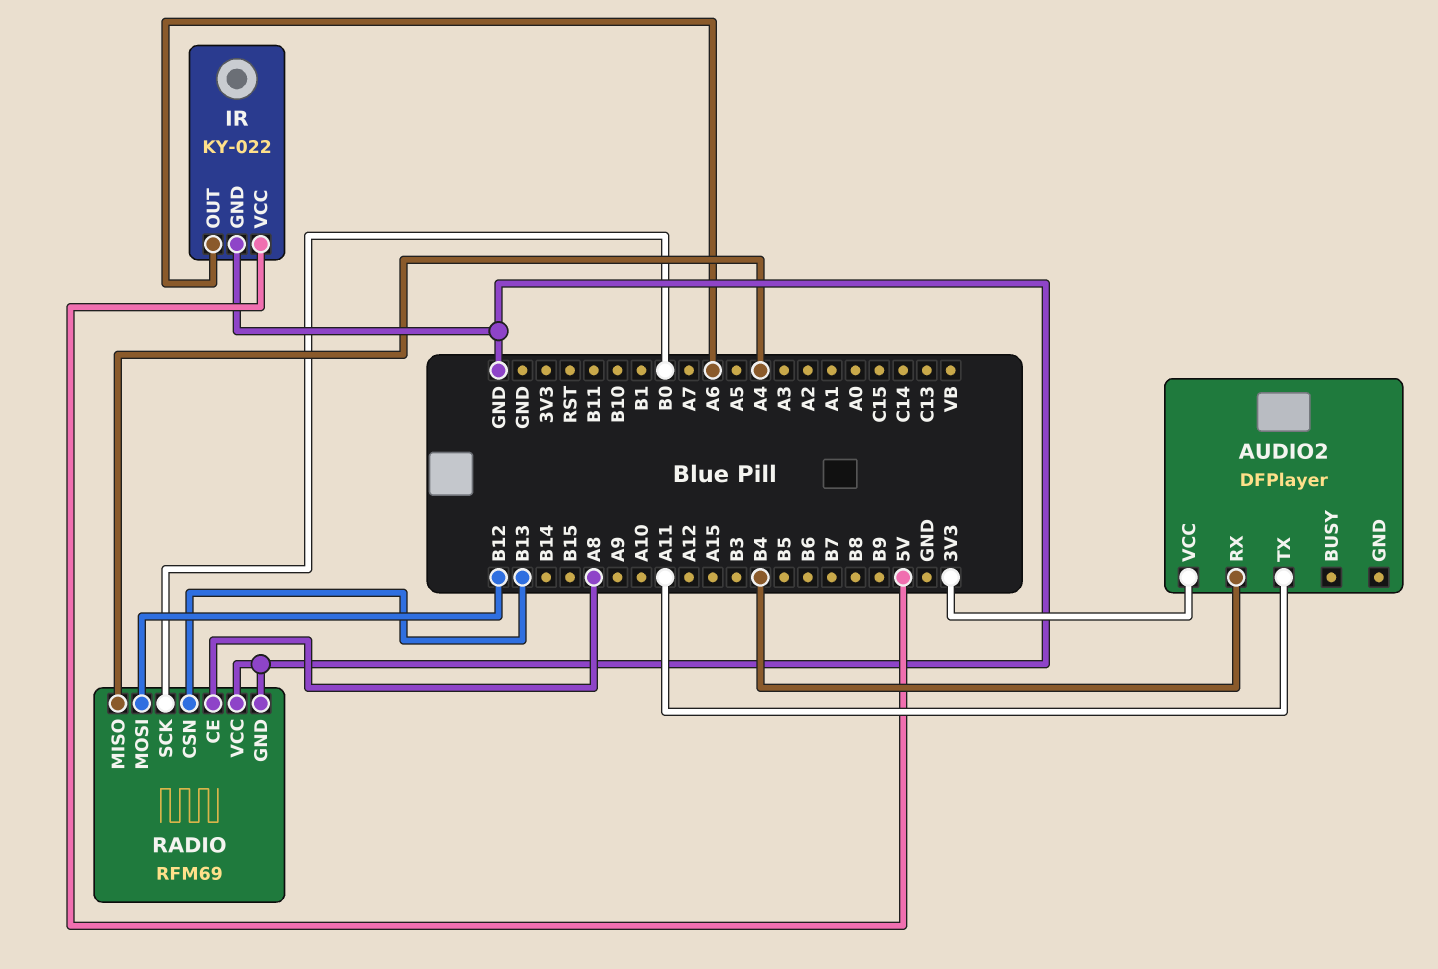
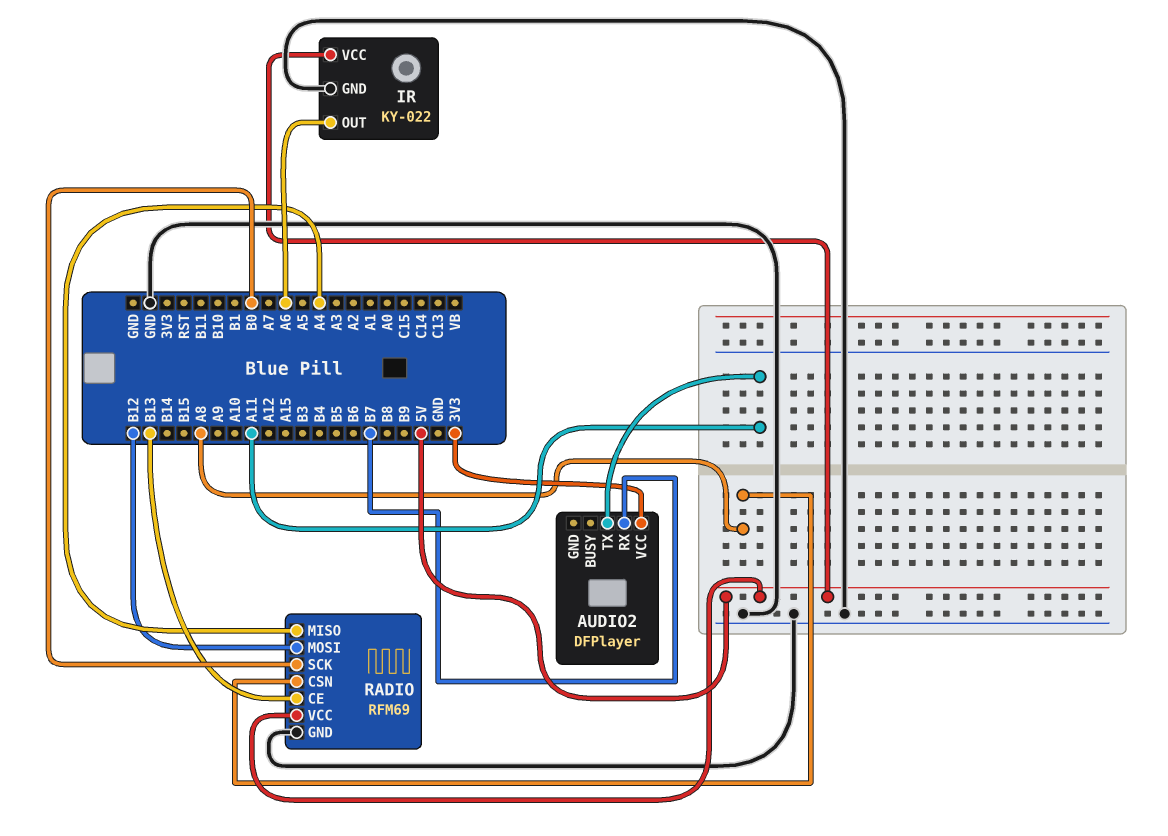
AUDIO2 pin RX: B4 -> B7
RADIO pin CE: A8 -> B13
RADIO pin CSN: B13 -> A8
RADIO pin VCC: GND -> 5V

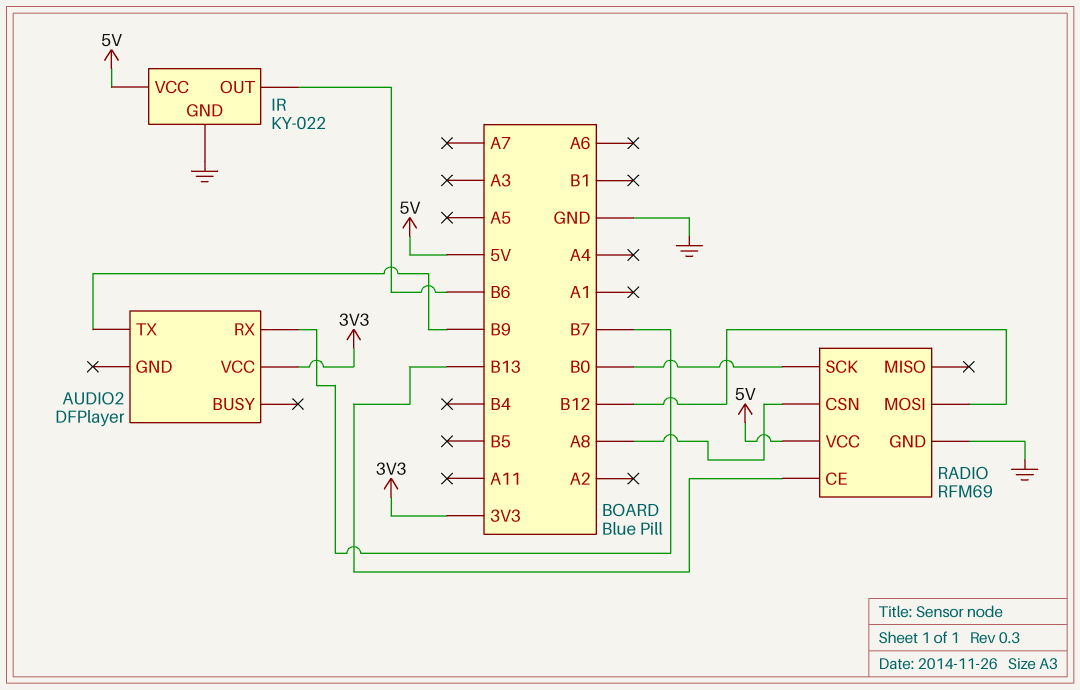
AUDIO2 pin TX: A11 -> B9
IR pin OUT: A6 -> B6
RADIO pin MISO: A4 -> none

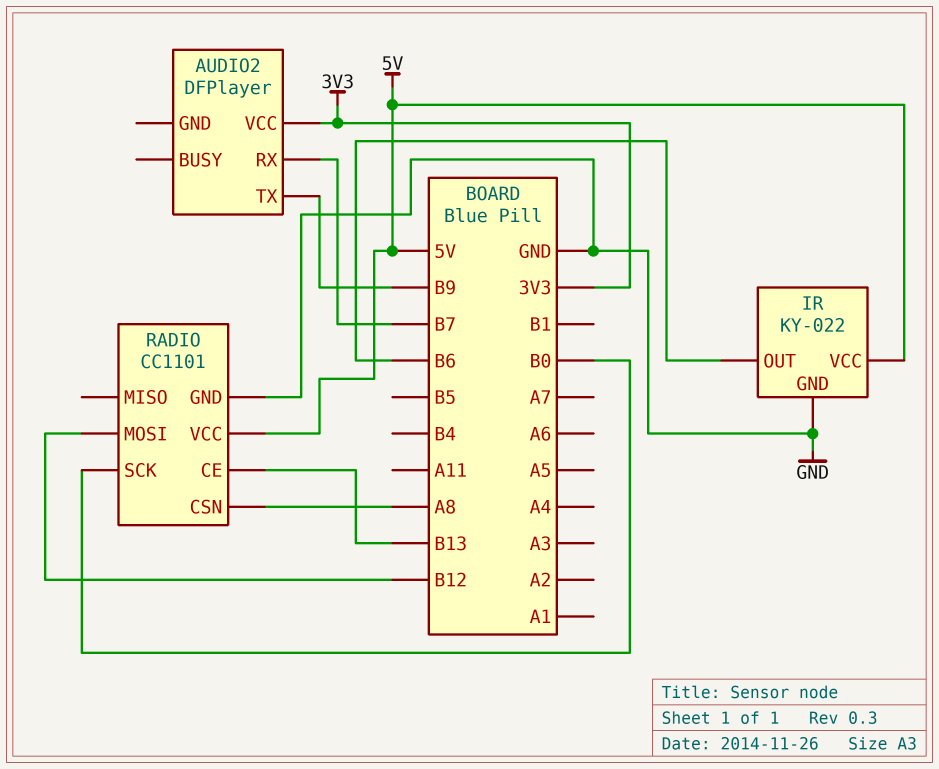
RADIO: RFM69 -> CC1101

